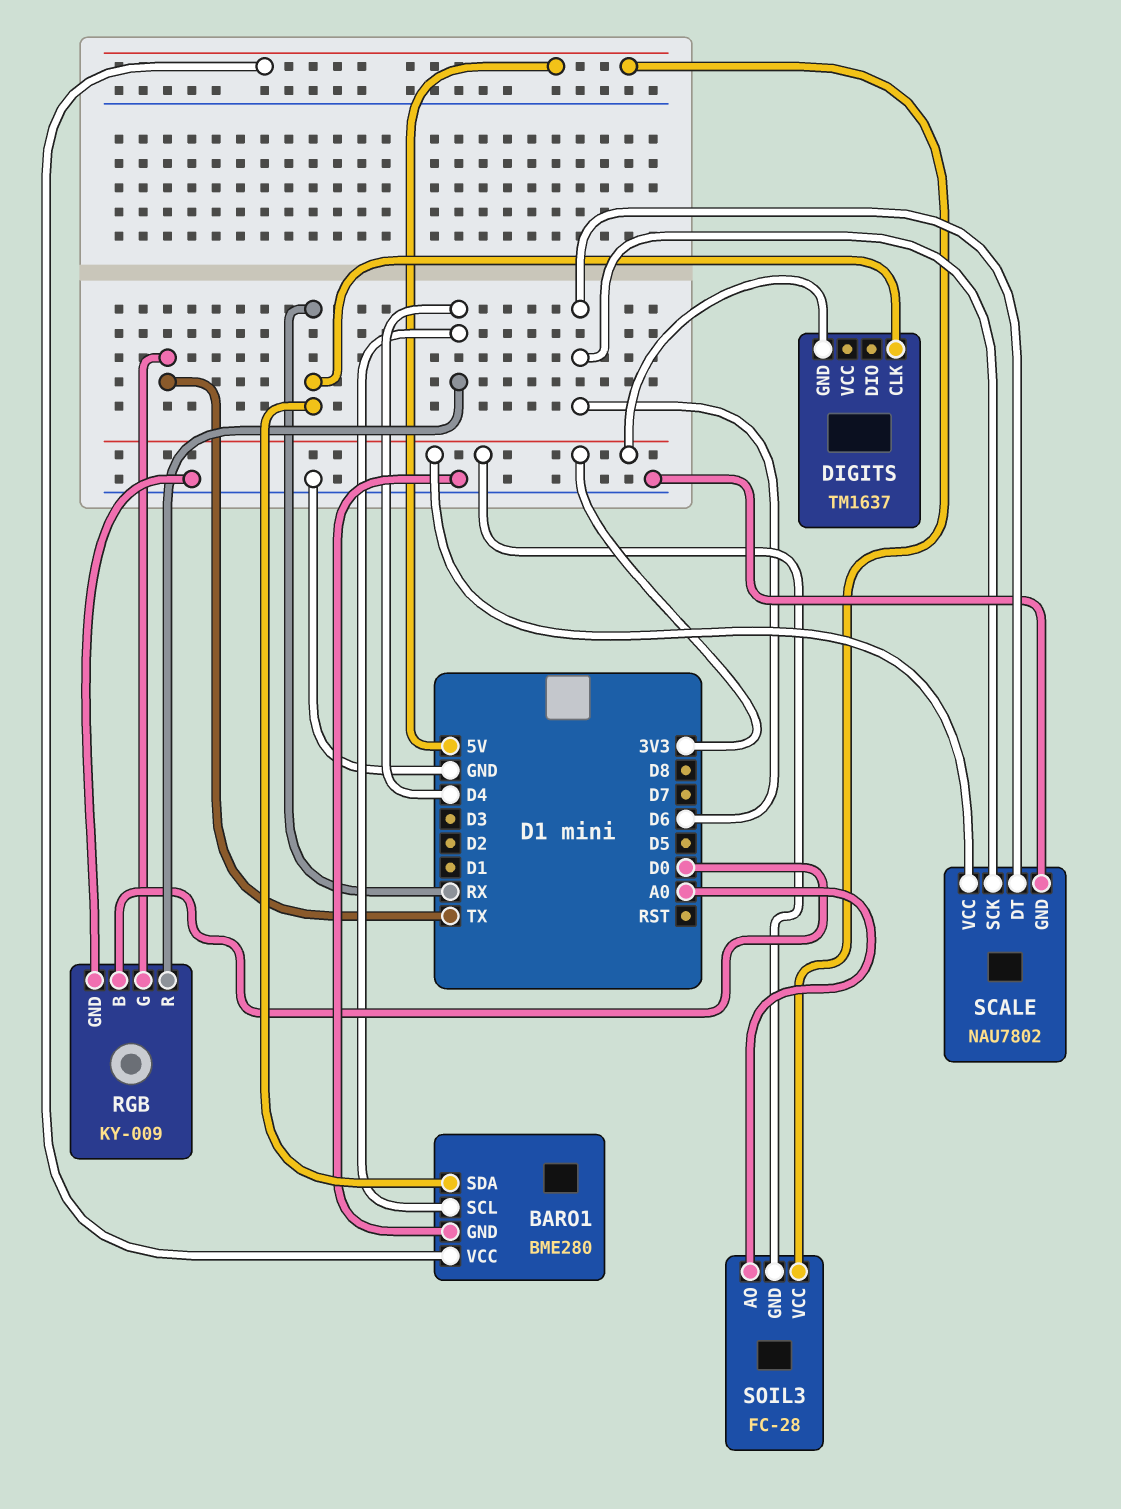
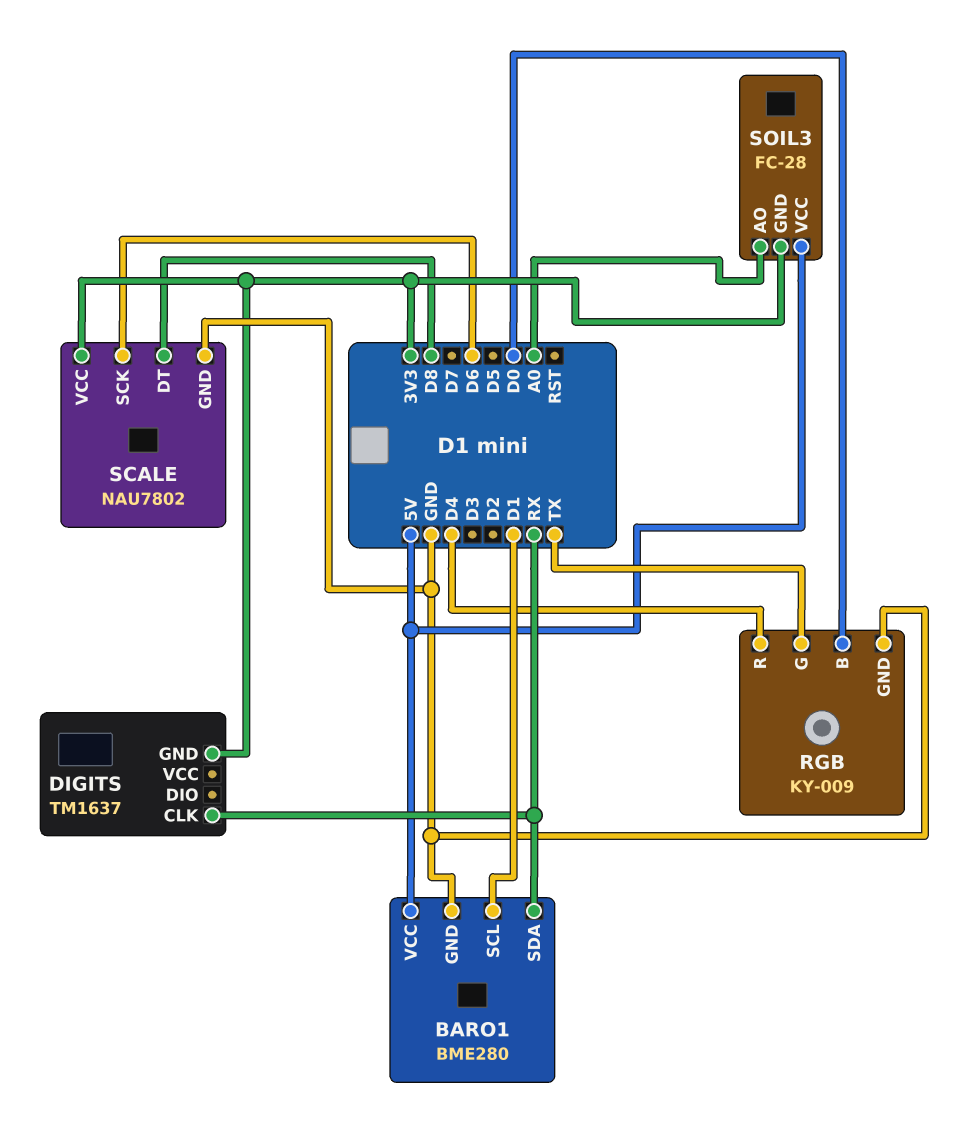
BARO1 pin SCL: D4 -> D1
SCALE pin DT: D6 -> D8

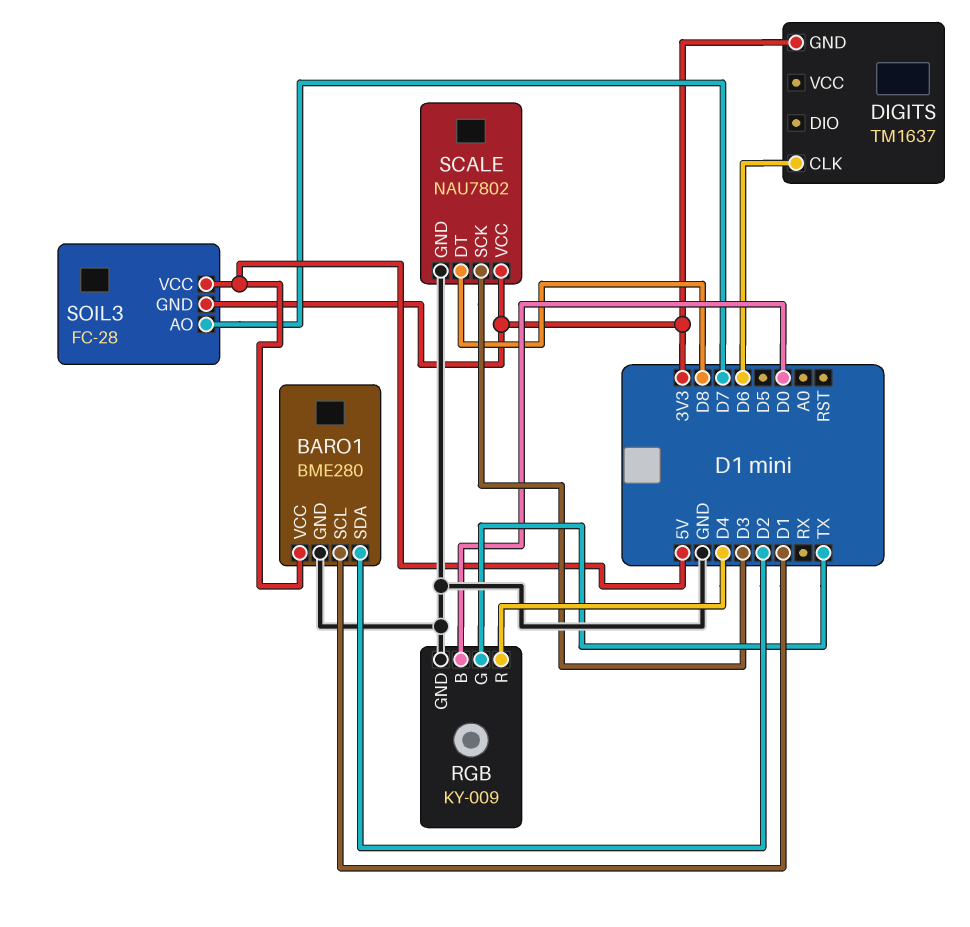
BARO1 pin SDA: RX -> D2
DIGITS pin CLK: RX -> D6
SCALE pin SCK: D6 -> D3
SOIL3 pin AO: A0 -> D7

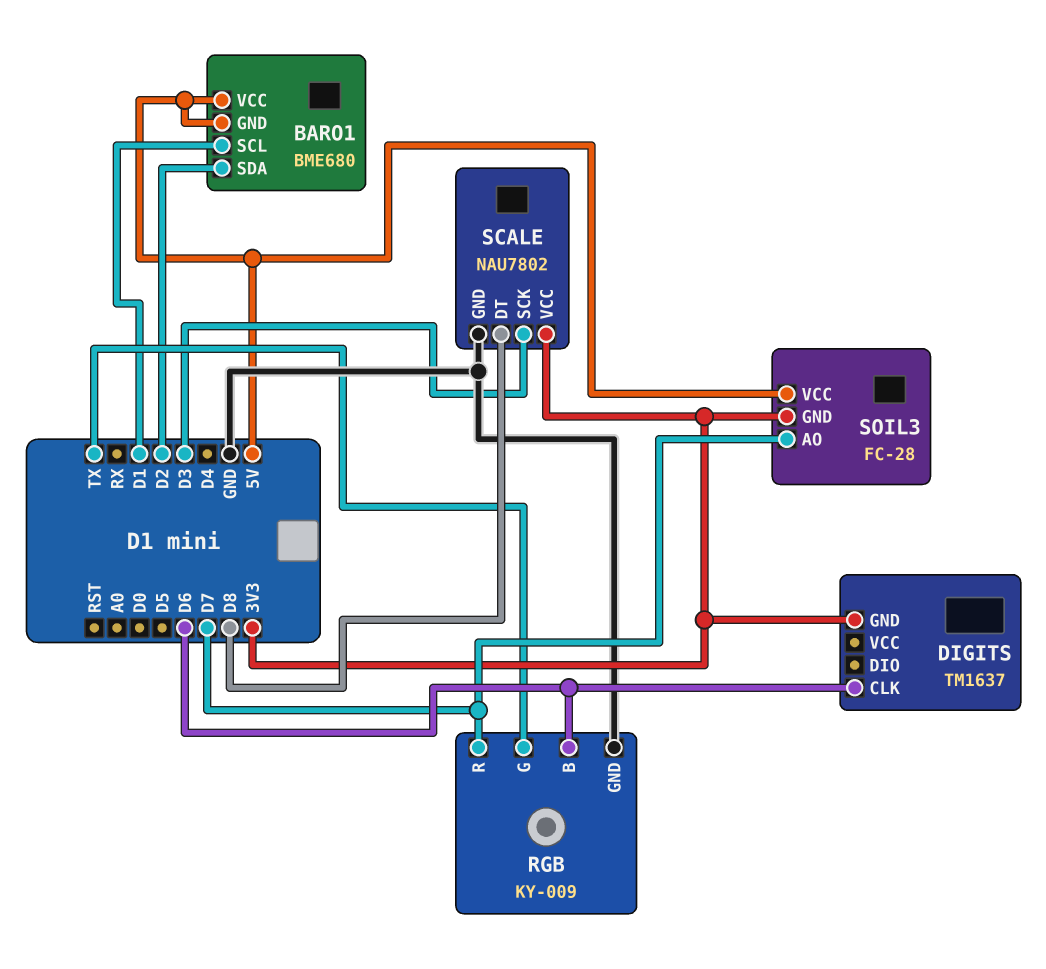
BARO1: BME280 -> BME680
BARO1 pin GND: GND -> 5V
RGB pin B: D0 -> D6
RGB pin R: D4 -> D7

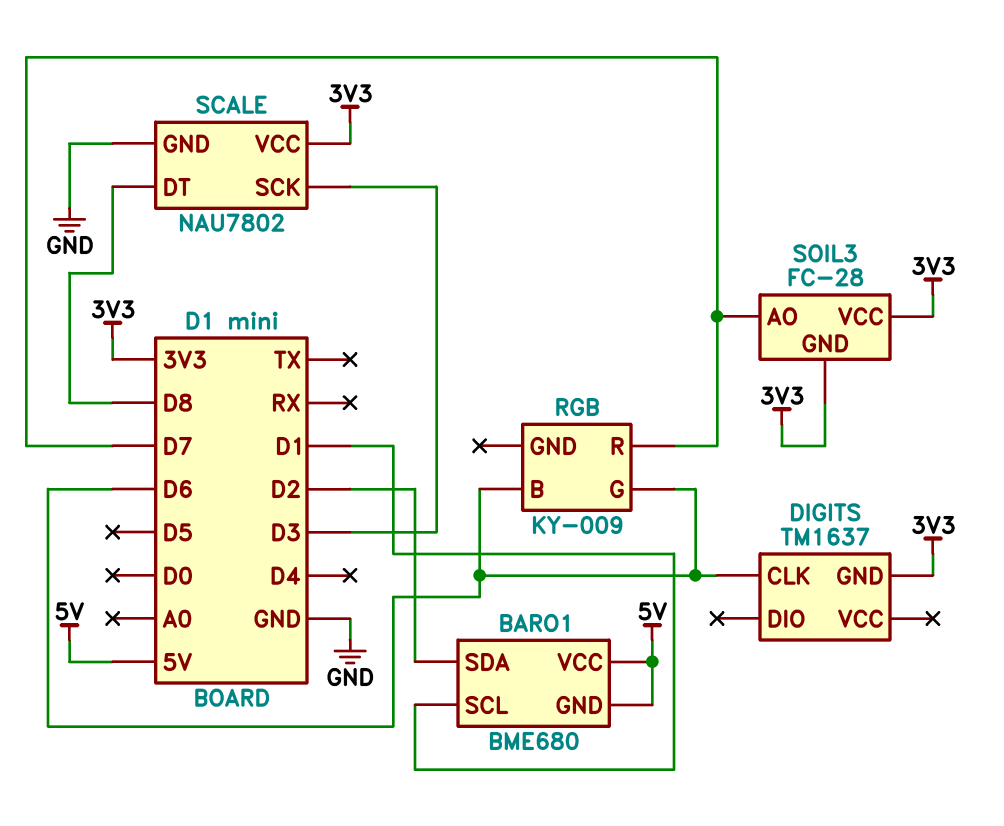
RGB pin G: TX -> D6
RGB pin GND: GND -> none
SOIL3 pin VCC: 5V -> 3V3

